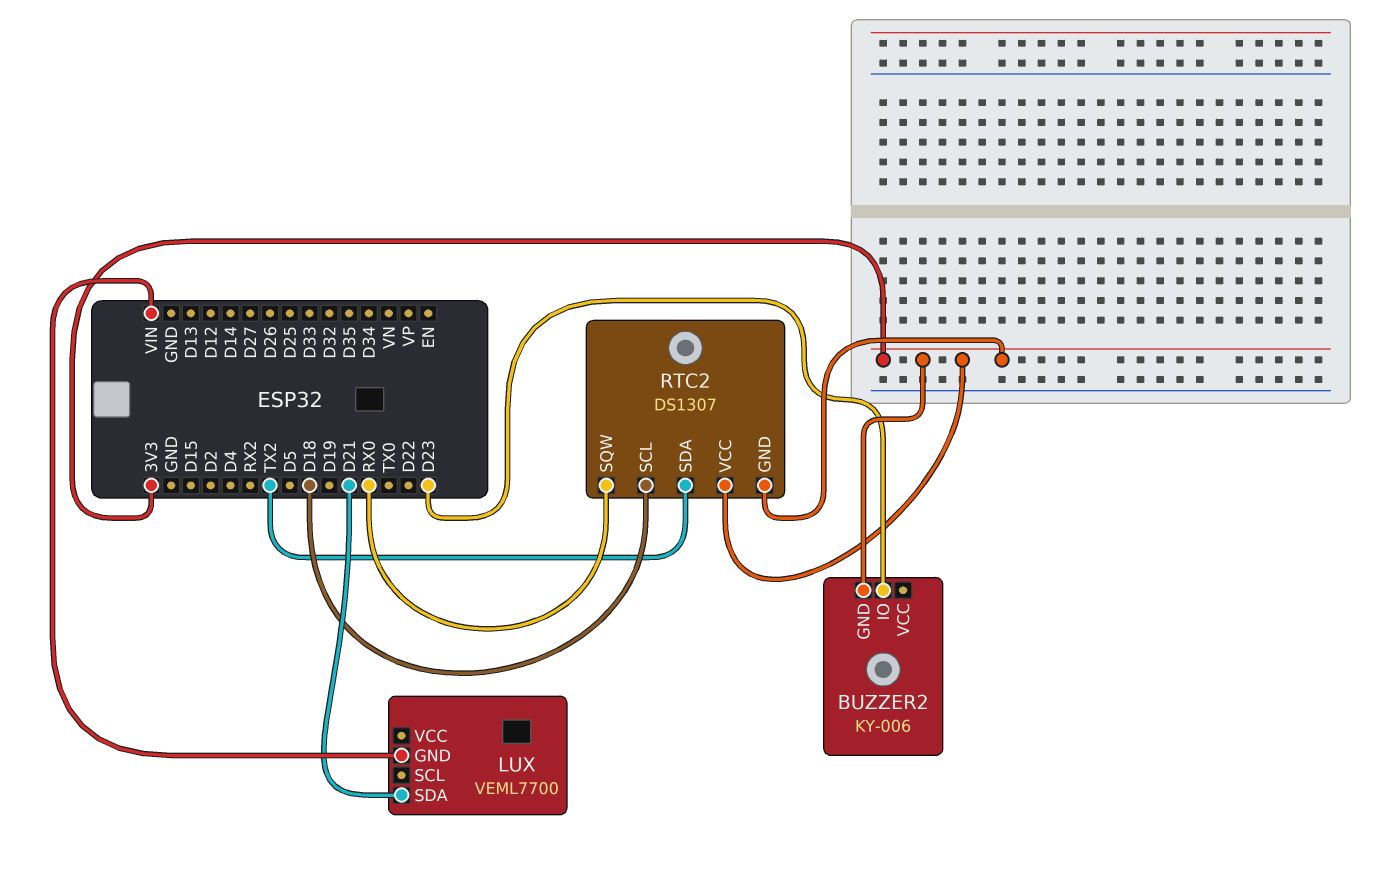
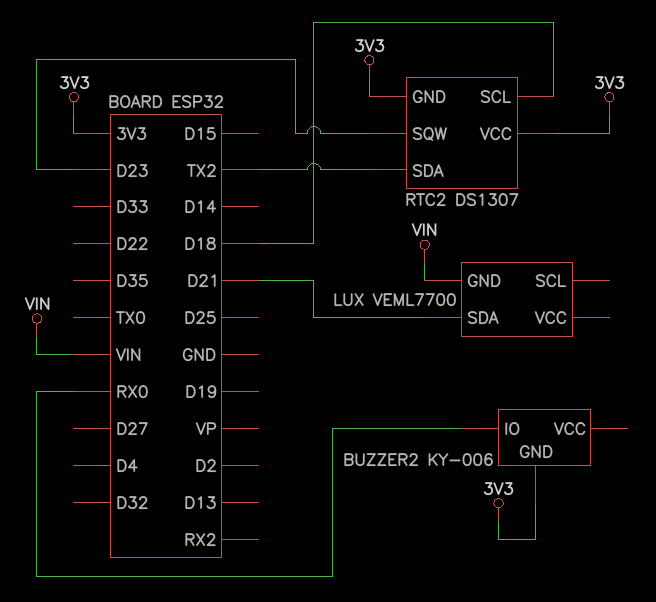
BUZZER2 pin IO: D23 -> RX0
RTC2 pin SQW: RX0 -> D23

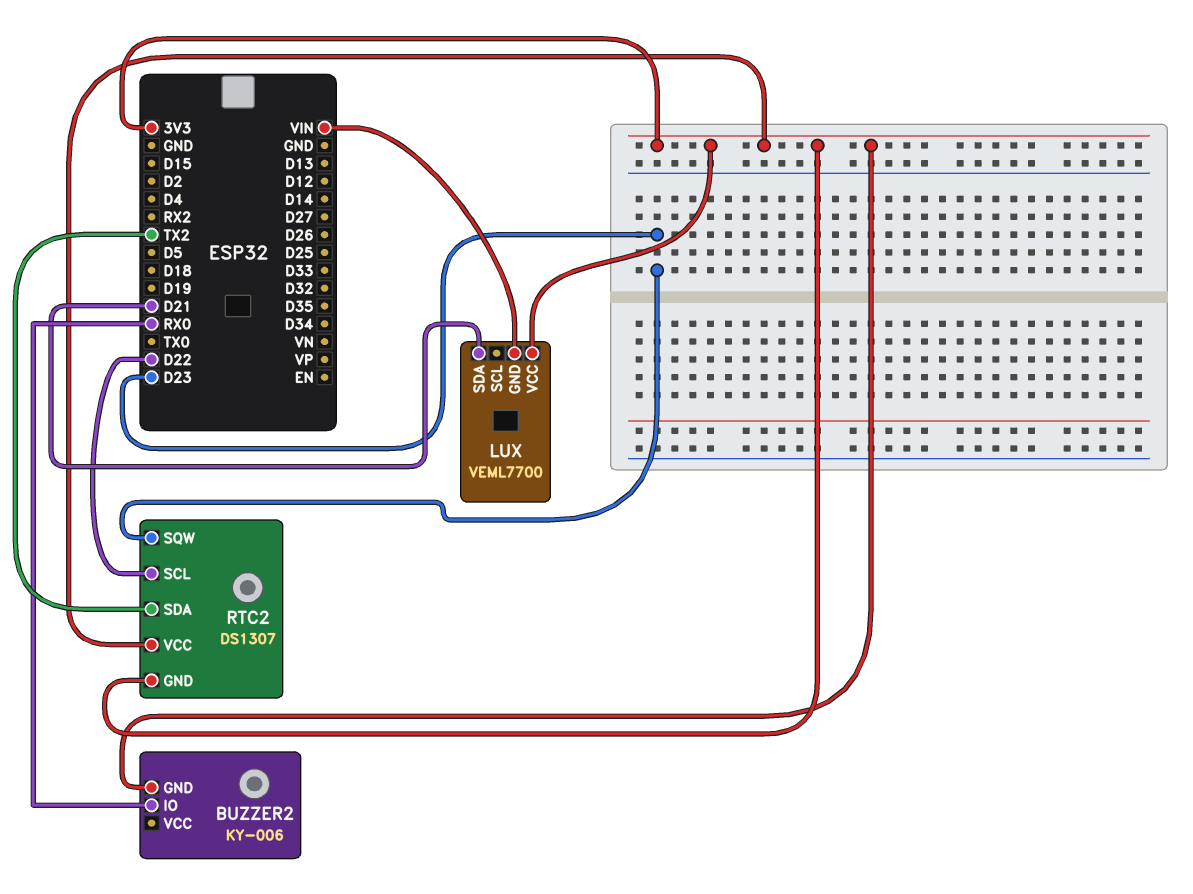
LUX pin VCC: none -> 3V3
RTC2 pin SCL: D18 -> D22

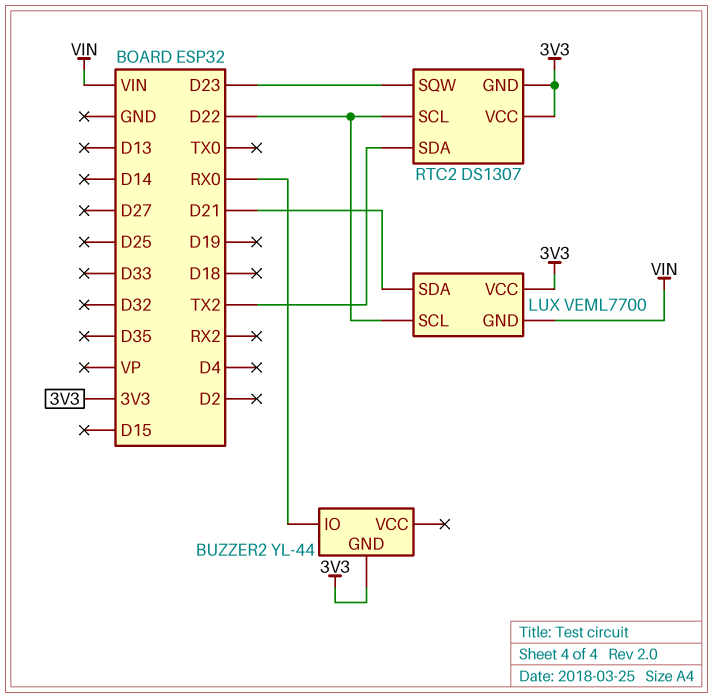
BUZZER2: KY-006 -> YL-44
LUX pin SCL: none -> D22

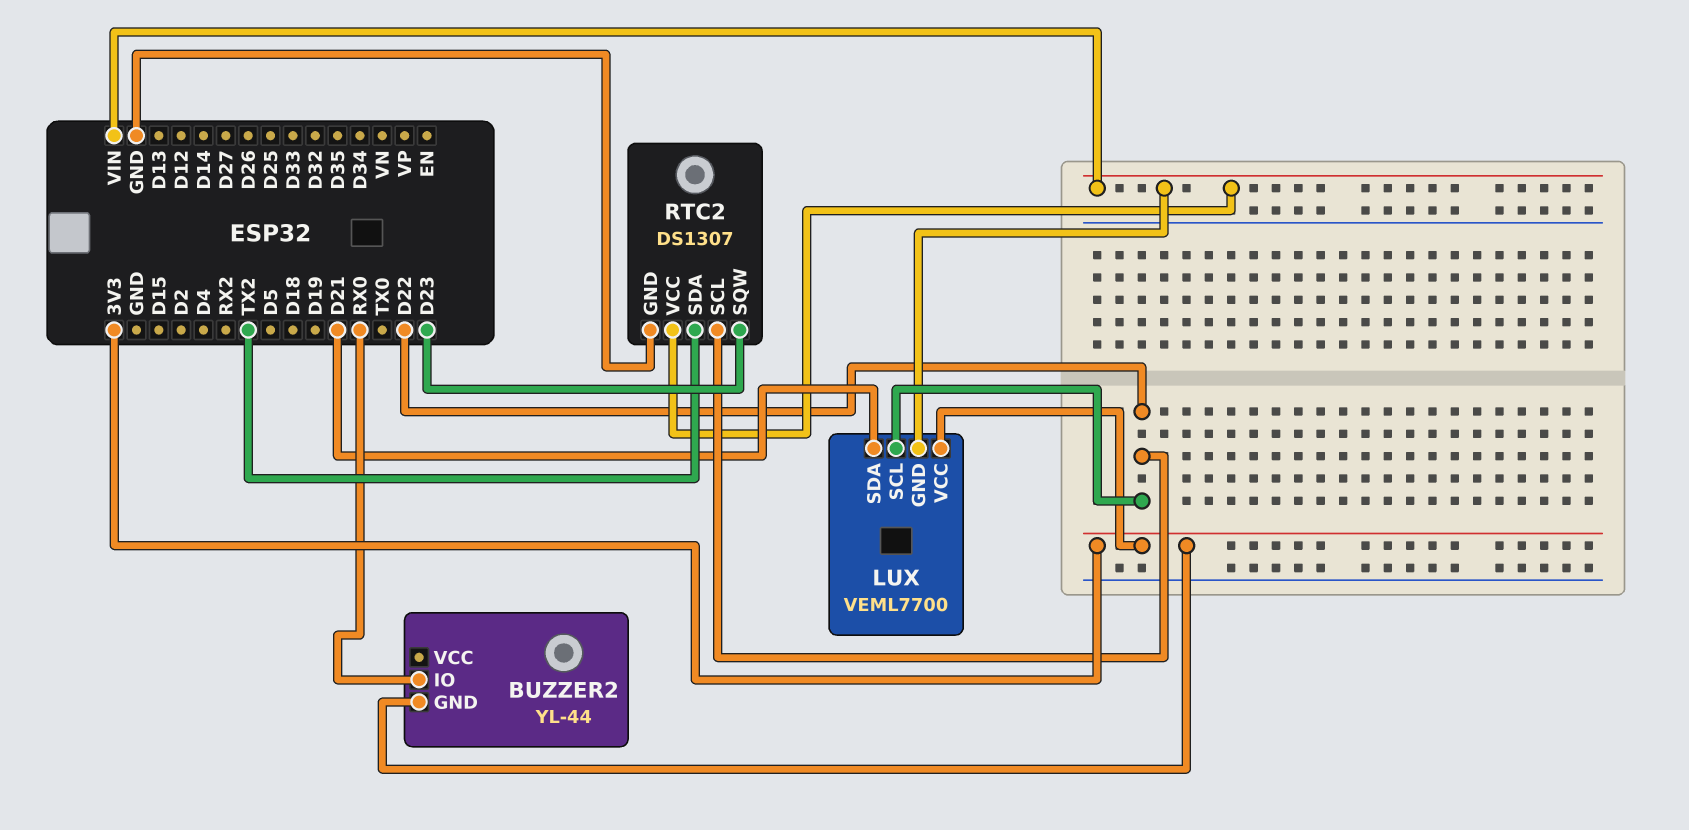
RTC2 pin GND: 3V3 -> GND
RTC2 pin VCC: 3V3 -> VIN

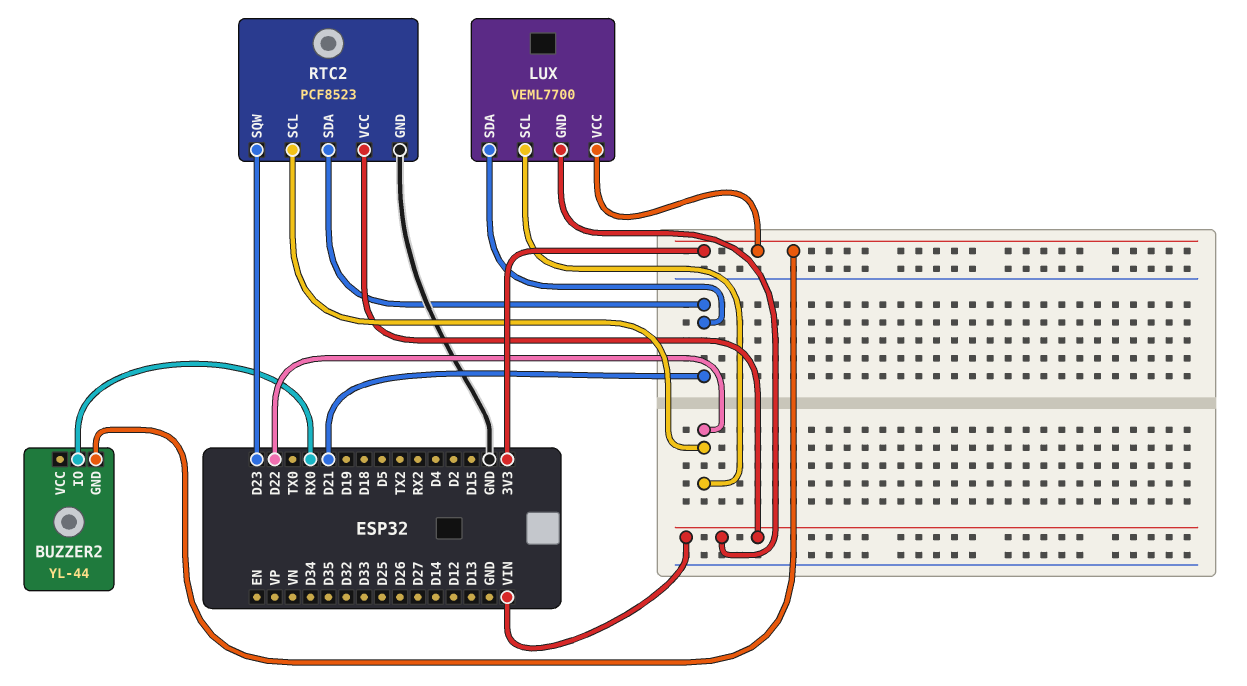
RTC2: DS1307 -> PCF8523
RTC2 pin SDA: TX2 -> D21

